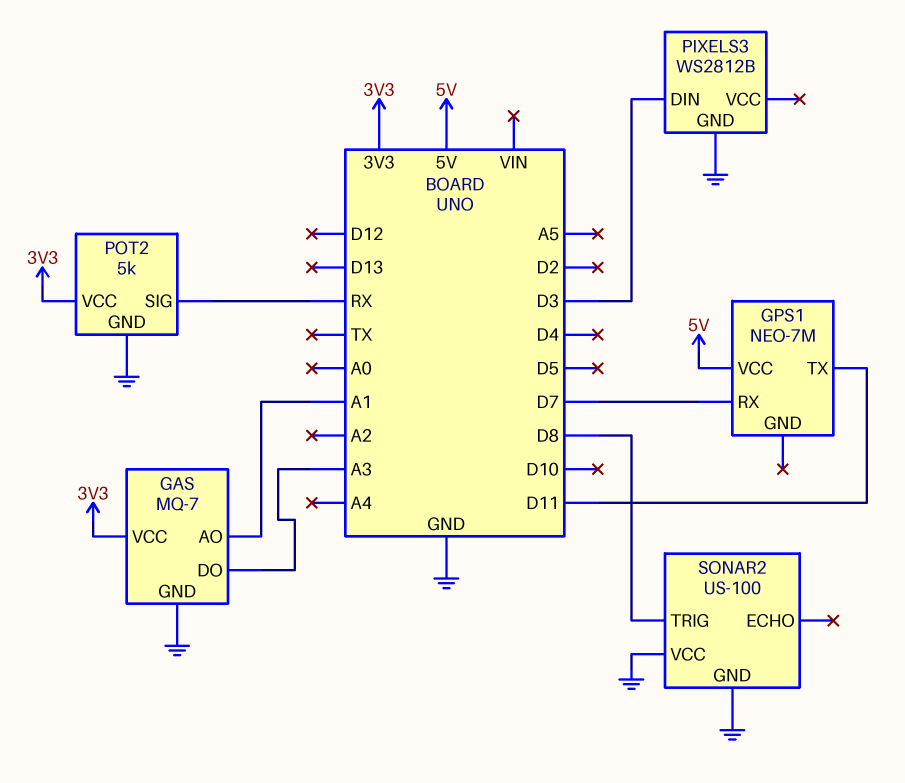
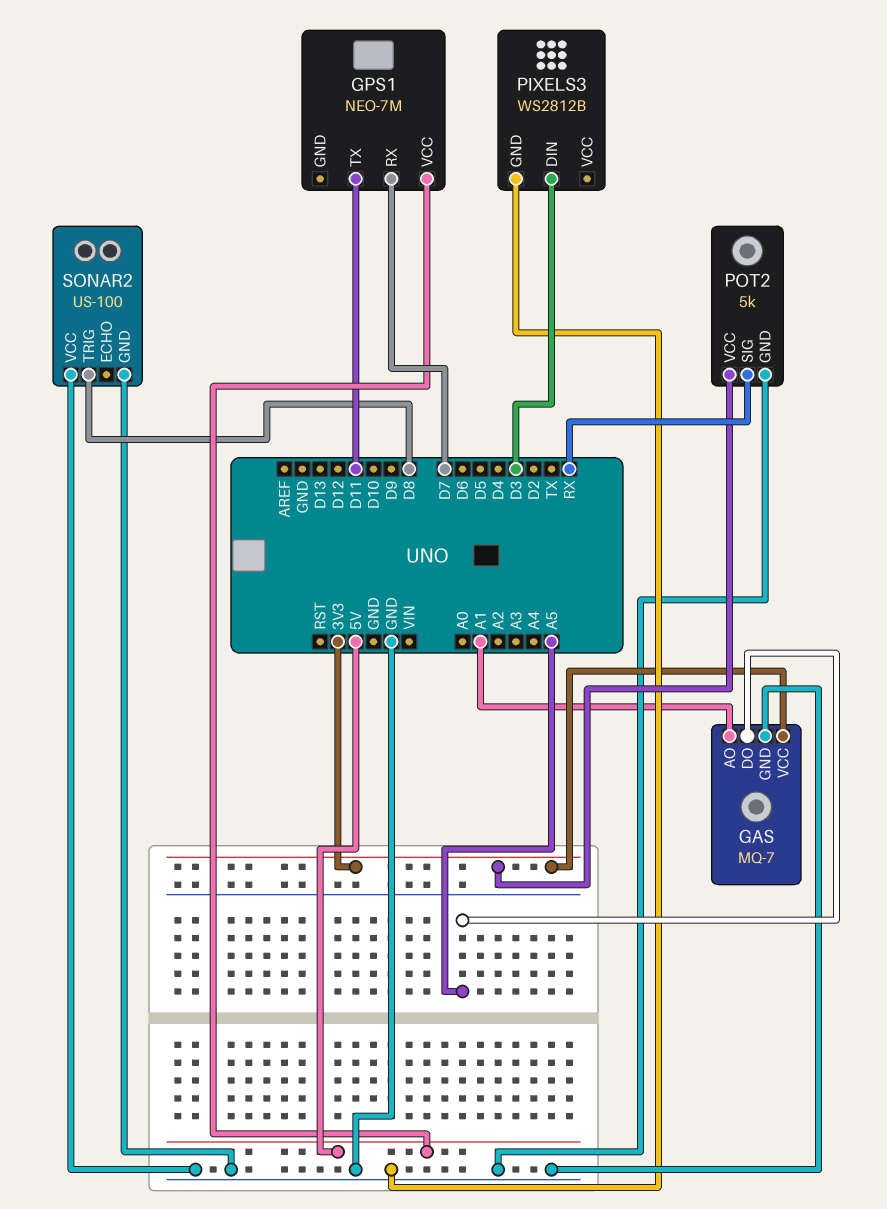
GAS pin DO: A3 -> A5

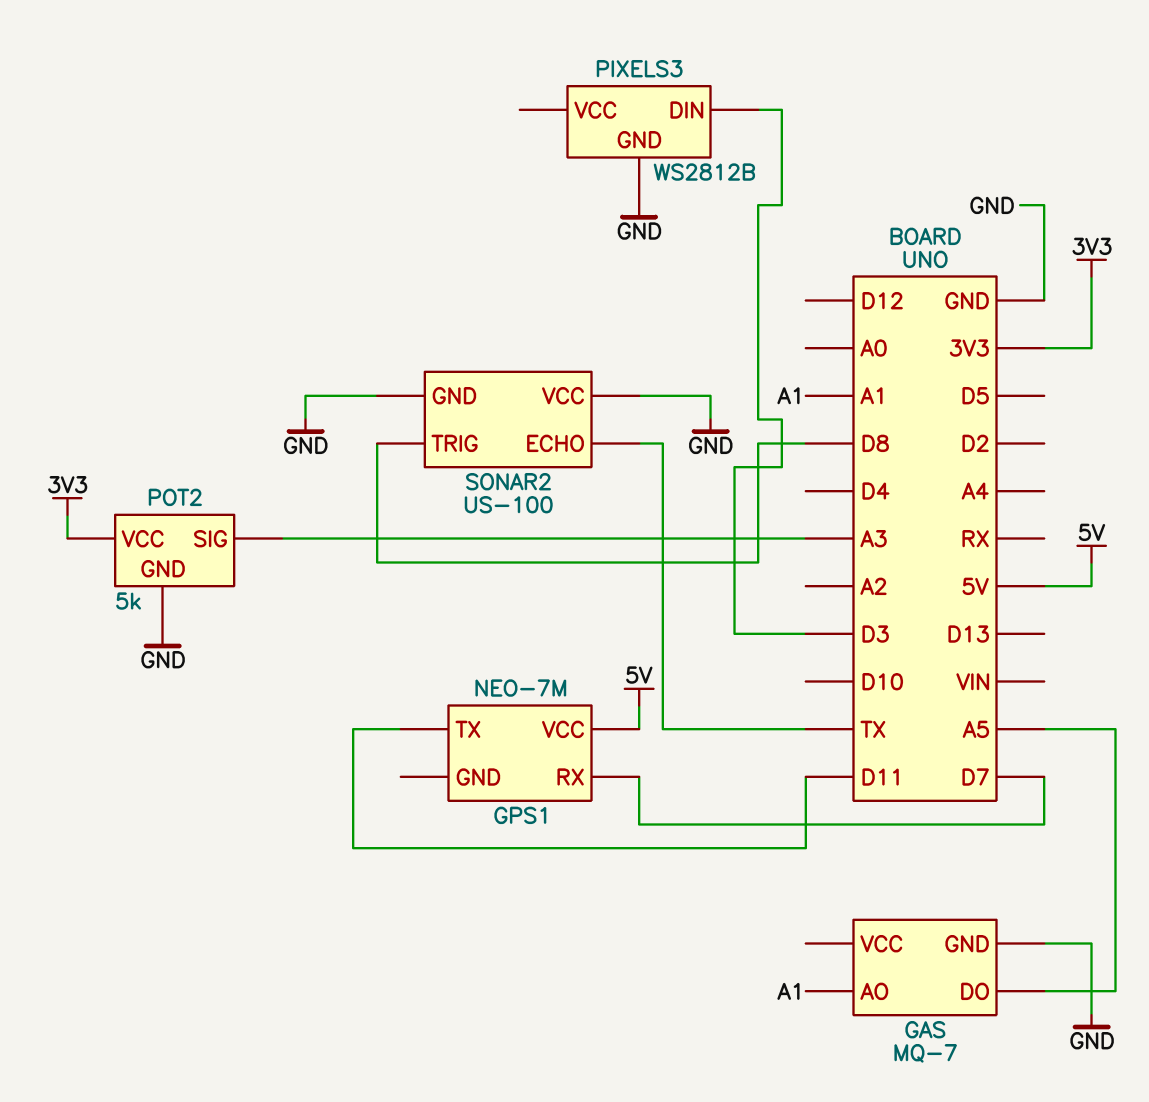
GAS pin VCC: 3V3 -> none
POT2 pin SIG: RX -> A3
SONAR2 pin ECHO: none -> TX

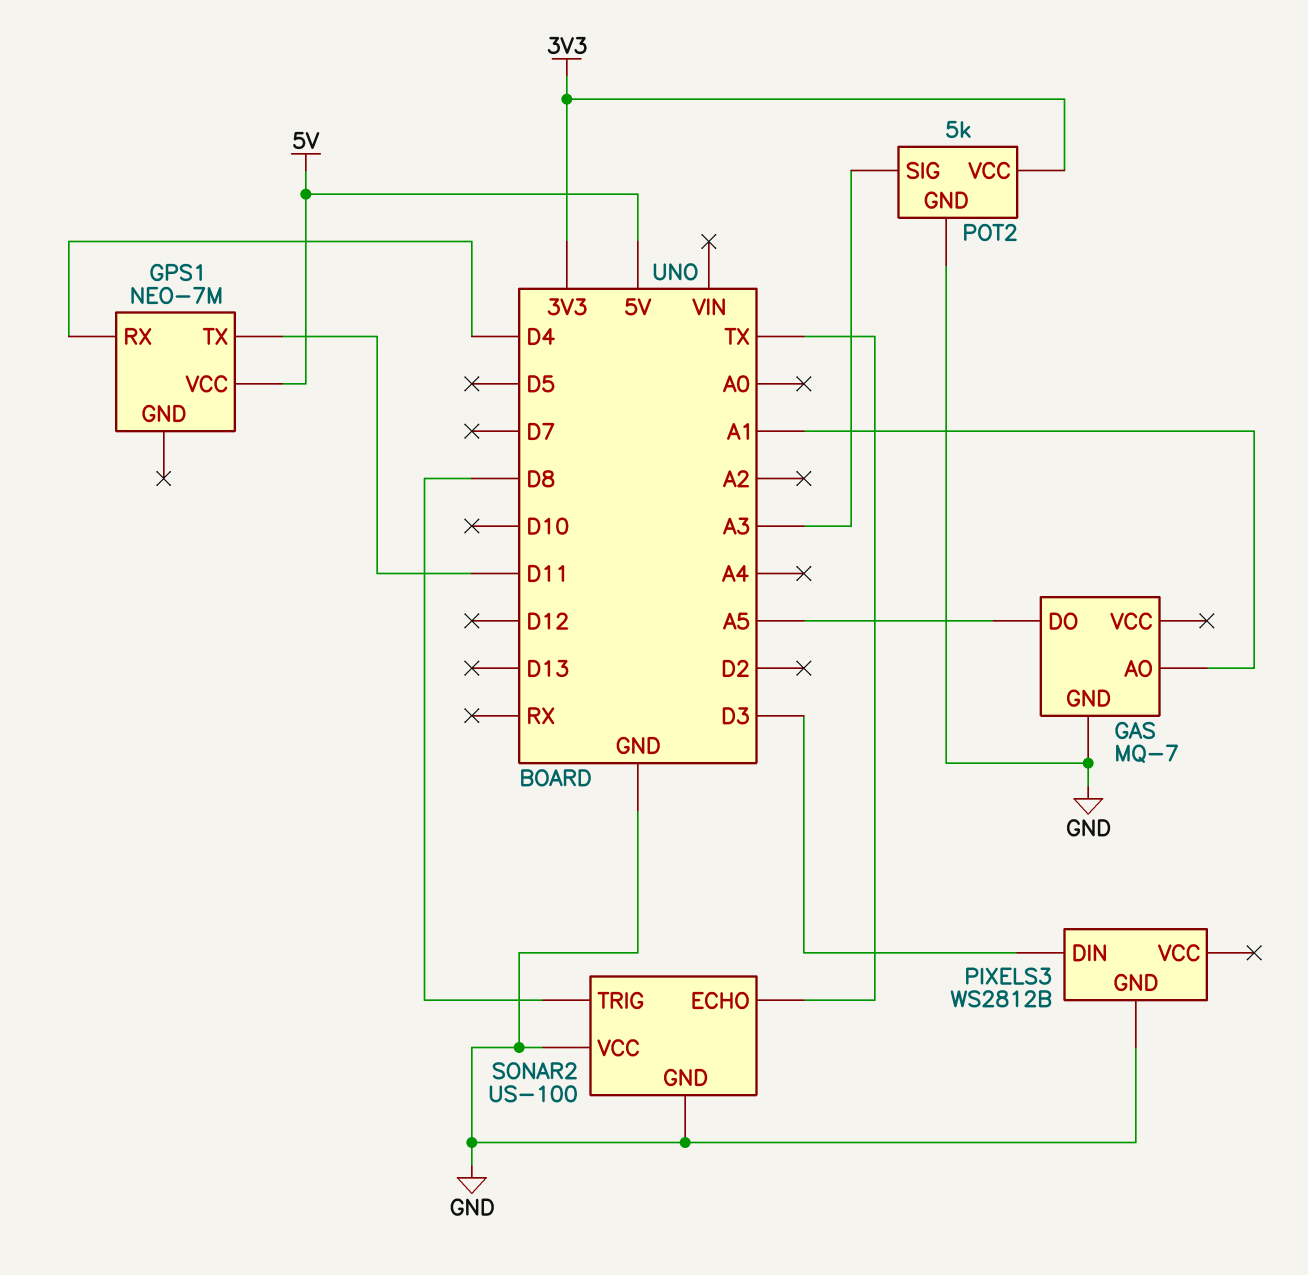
GPS1 pin RX: D7 -> D4

